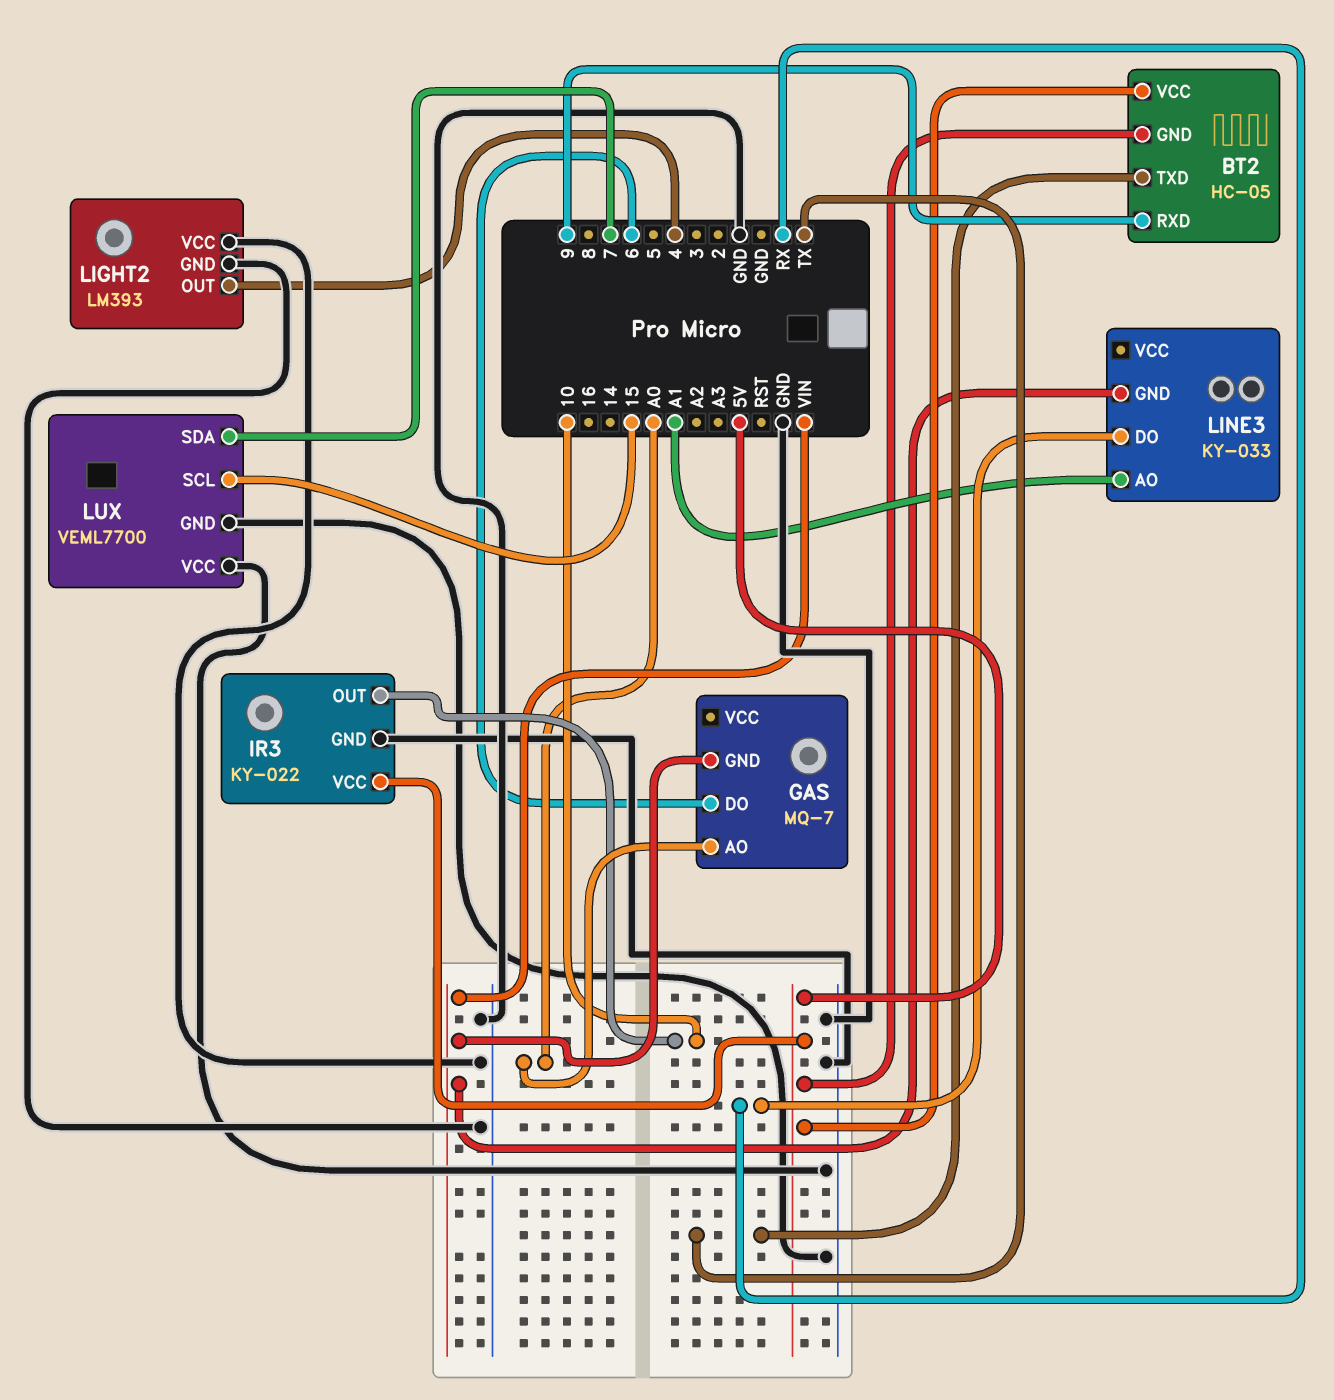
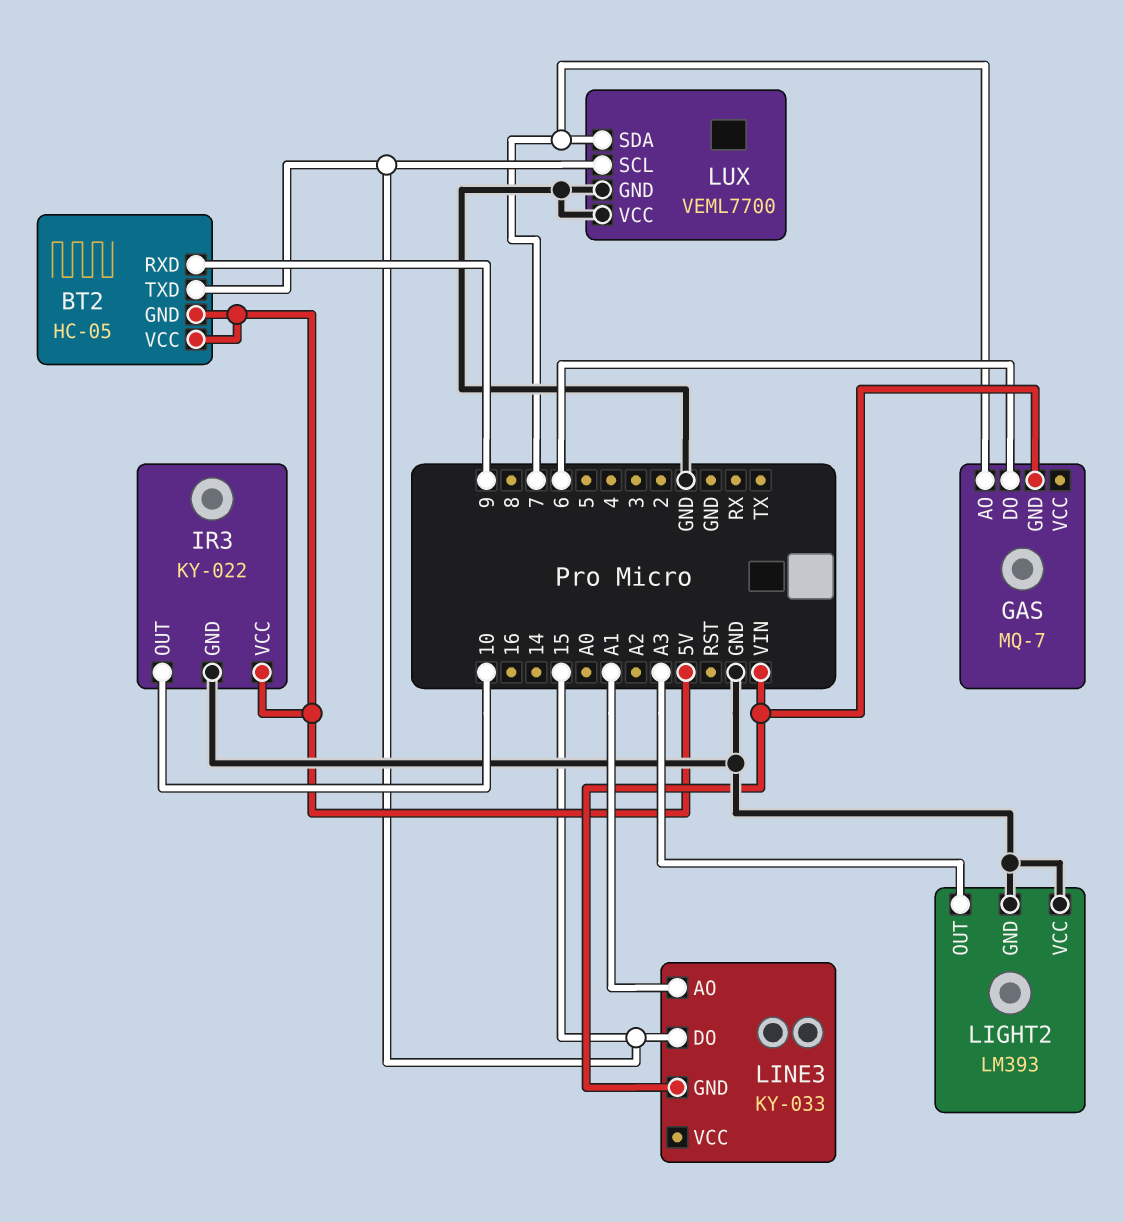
BT2 pin TXD: TX -> 15
GAS pin AO: A0 -> 7
LIGHT2 pin OUT: 4 -> A3
LINE3 pin DO: RX -> 15

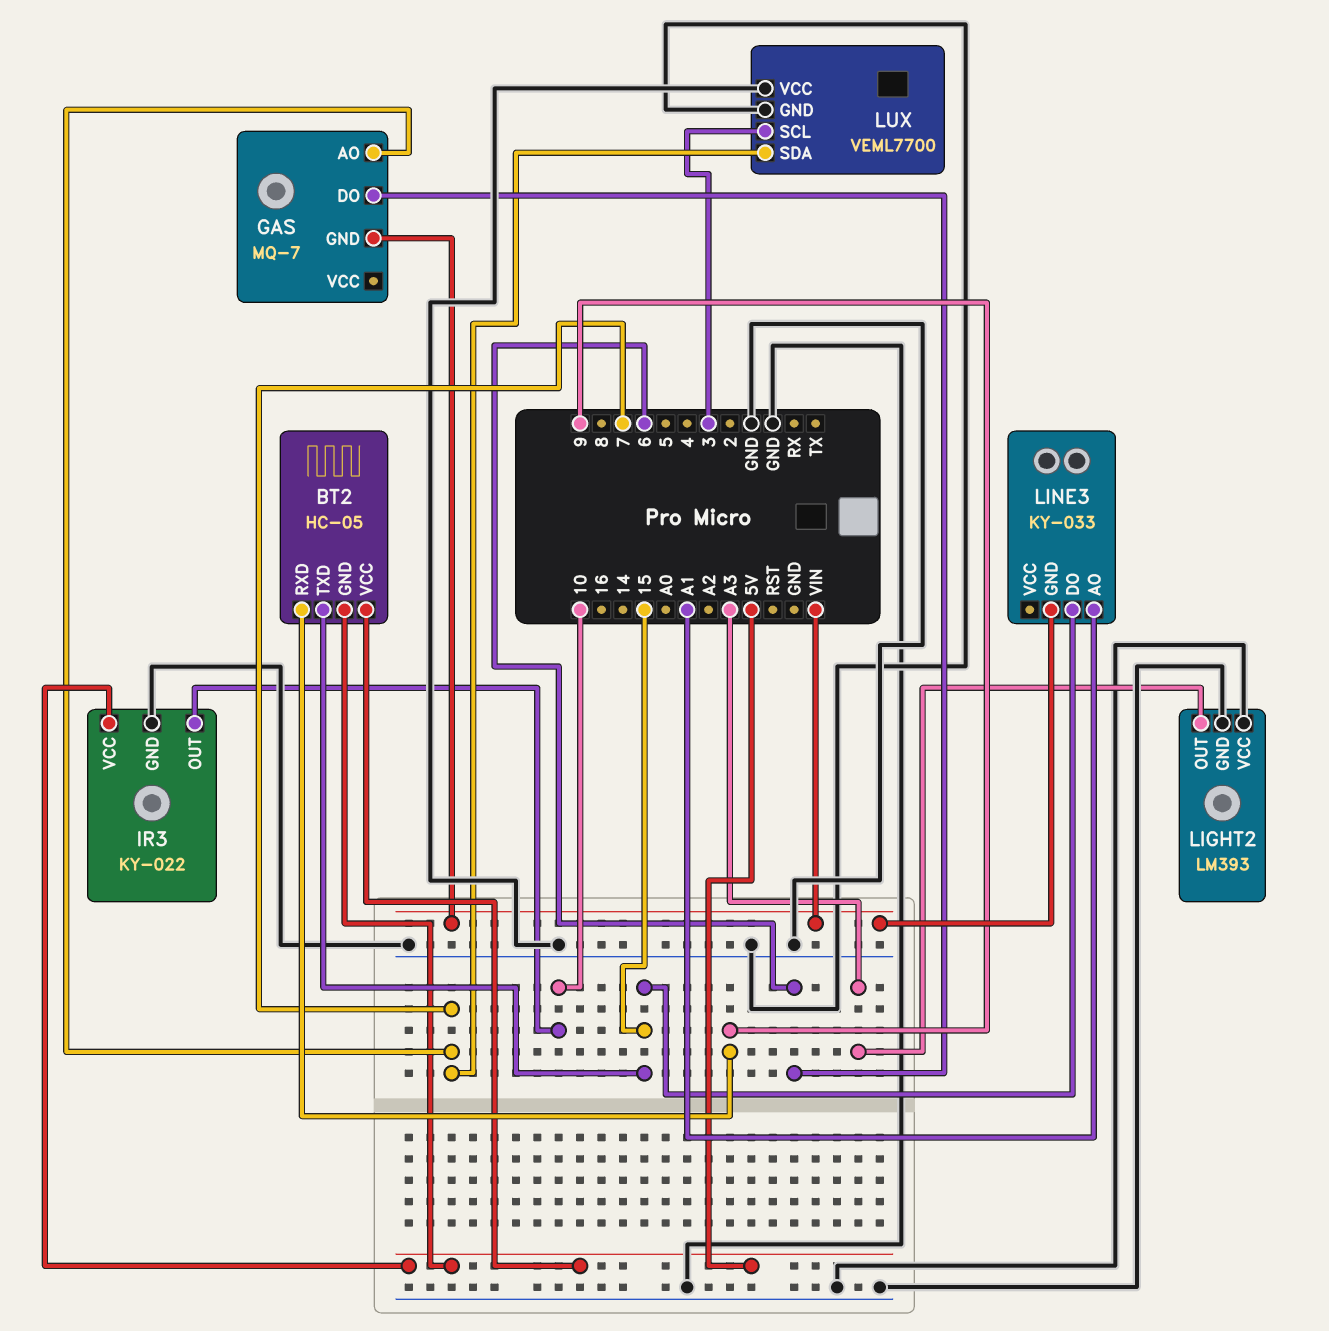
LUX pin SCL: 15 -> 3

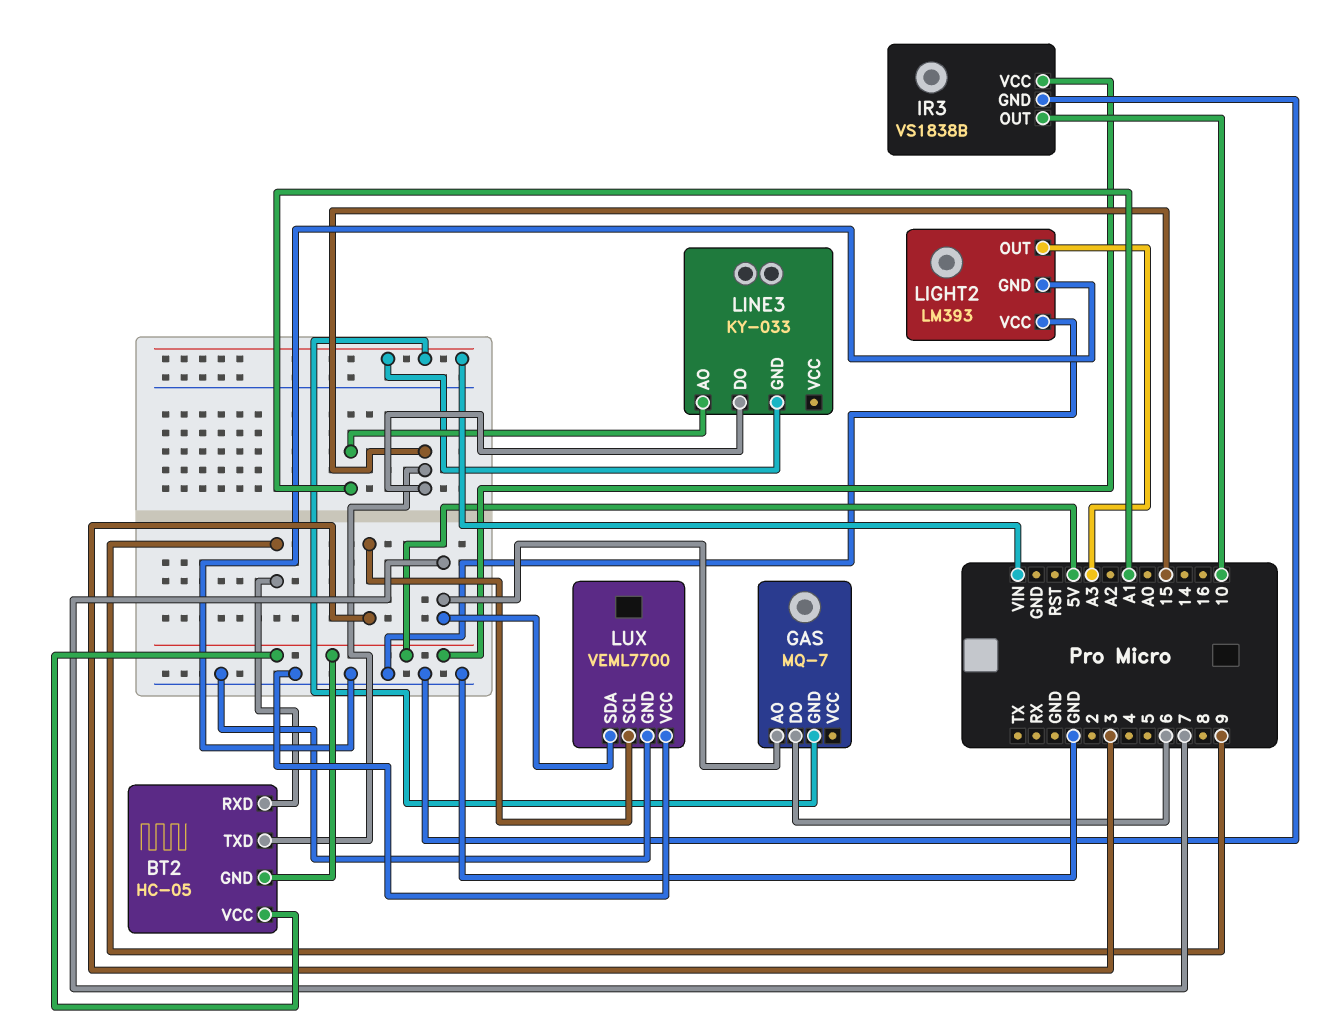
IR3: KY-022 -> VS1838B

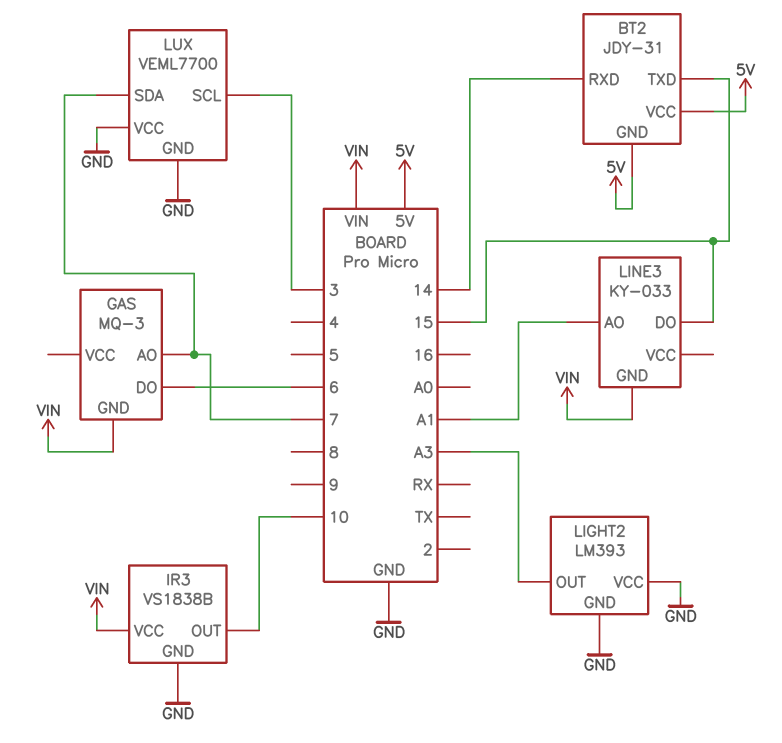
BT2: HC-05 -> JDY-31
BT2 pin RXD: 9 -> 14
GAS: MQ-7 -> MQ-3
IR3 pin VCC: 5V -> VIN

